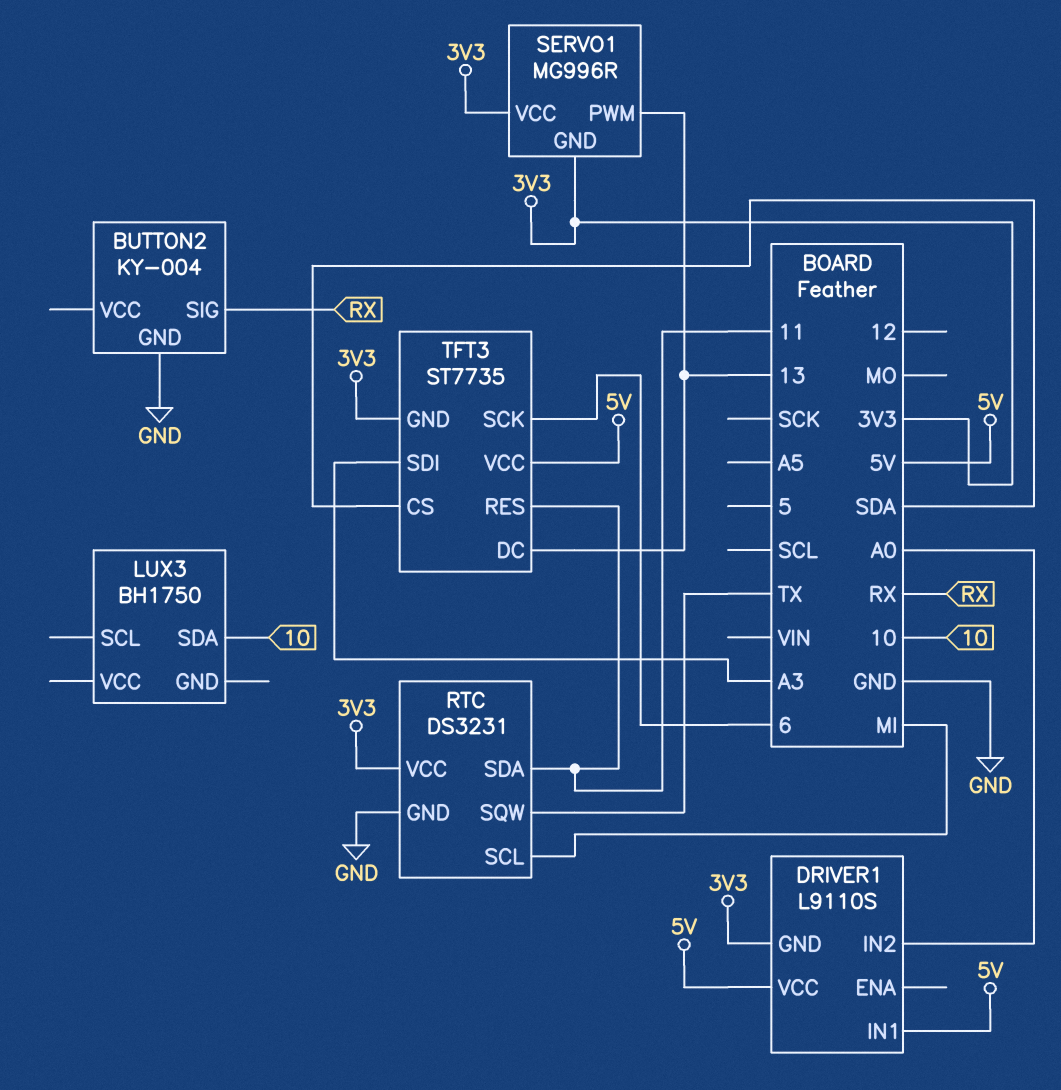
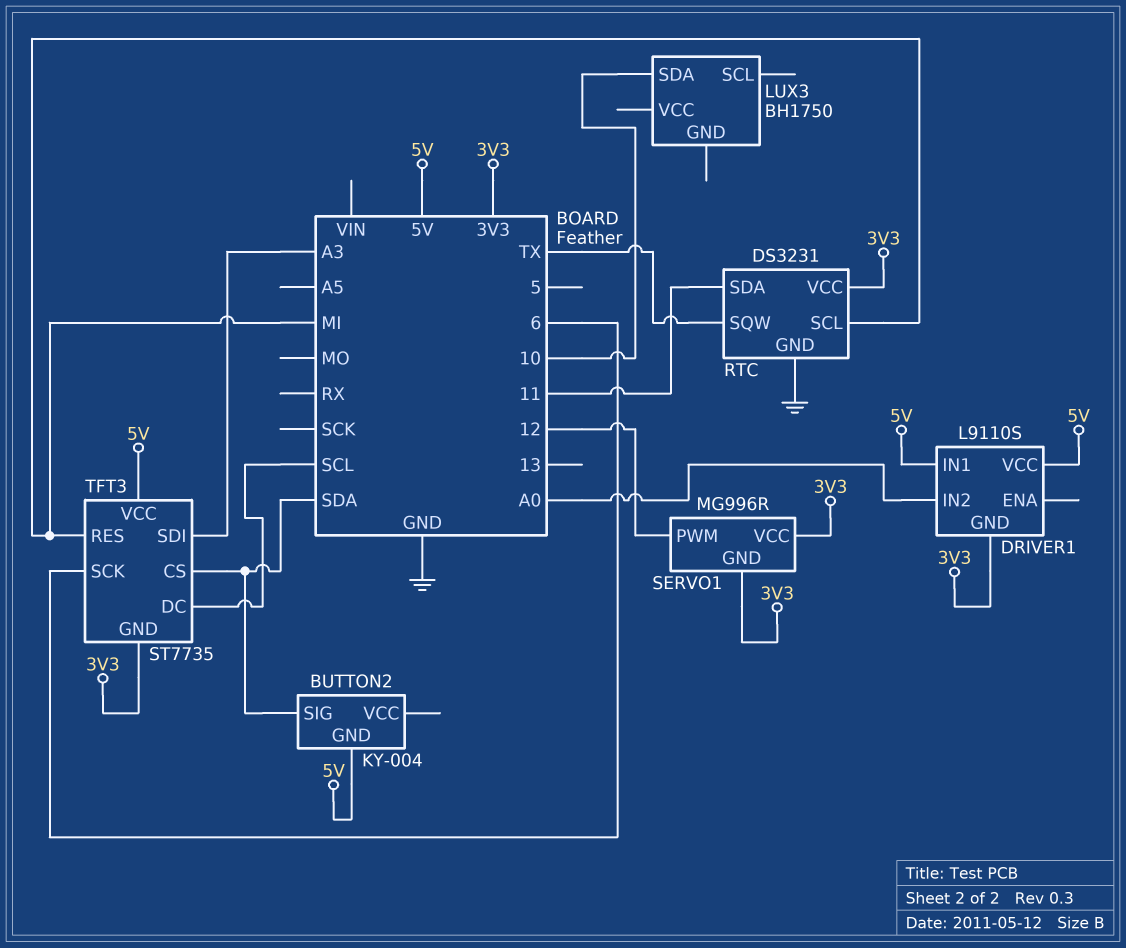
BUTTON2 pin GND: GND -> 5V
BUTTON2 pin SIG: RX -> SDA
SERVO1 pin PWM: 13 -> 12
TFT3 pin DC: 13 -> SCL
TFT3 pin RES: 11 -> MI

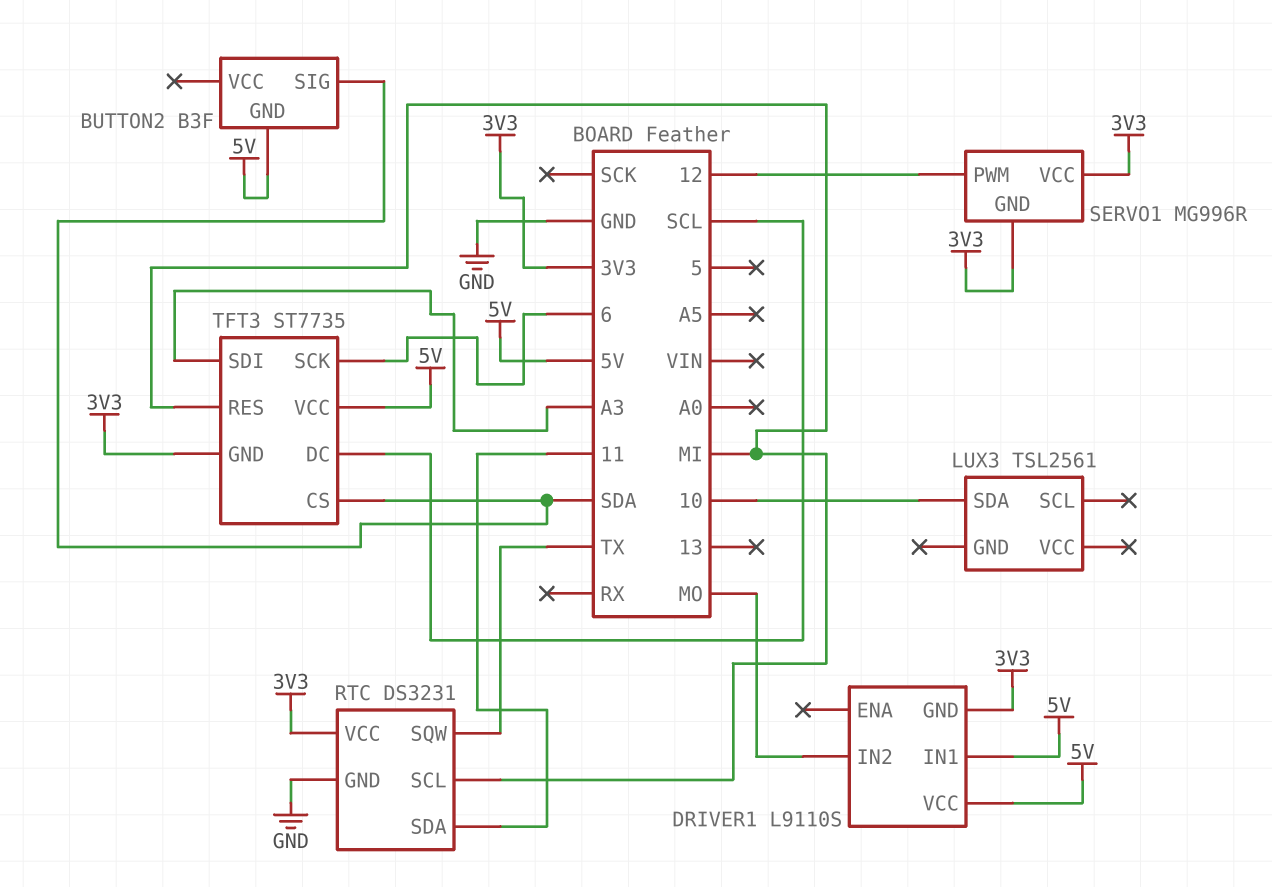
BUTTON2: KY-004 -> B3F
DRIVER1 pin IN2: A0 -> MO
LUX3: BH1750 -> TSL2561

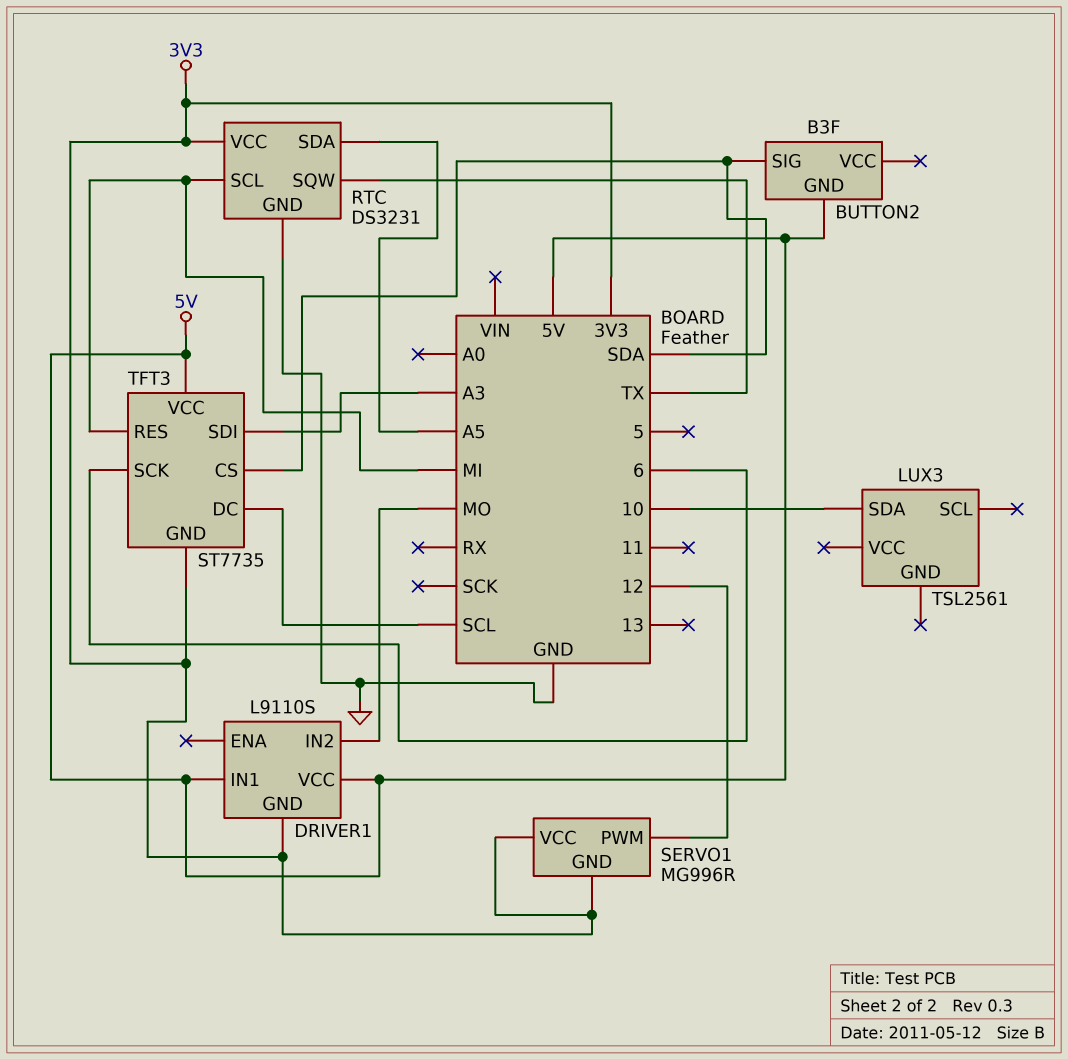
RTC pin SDA: 11 -> A5

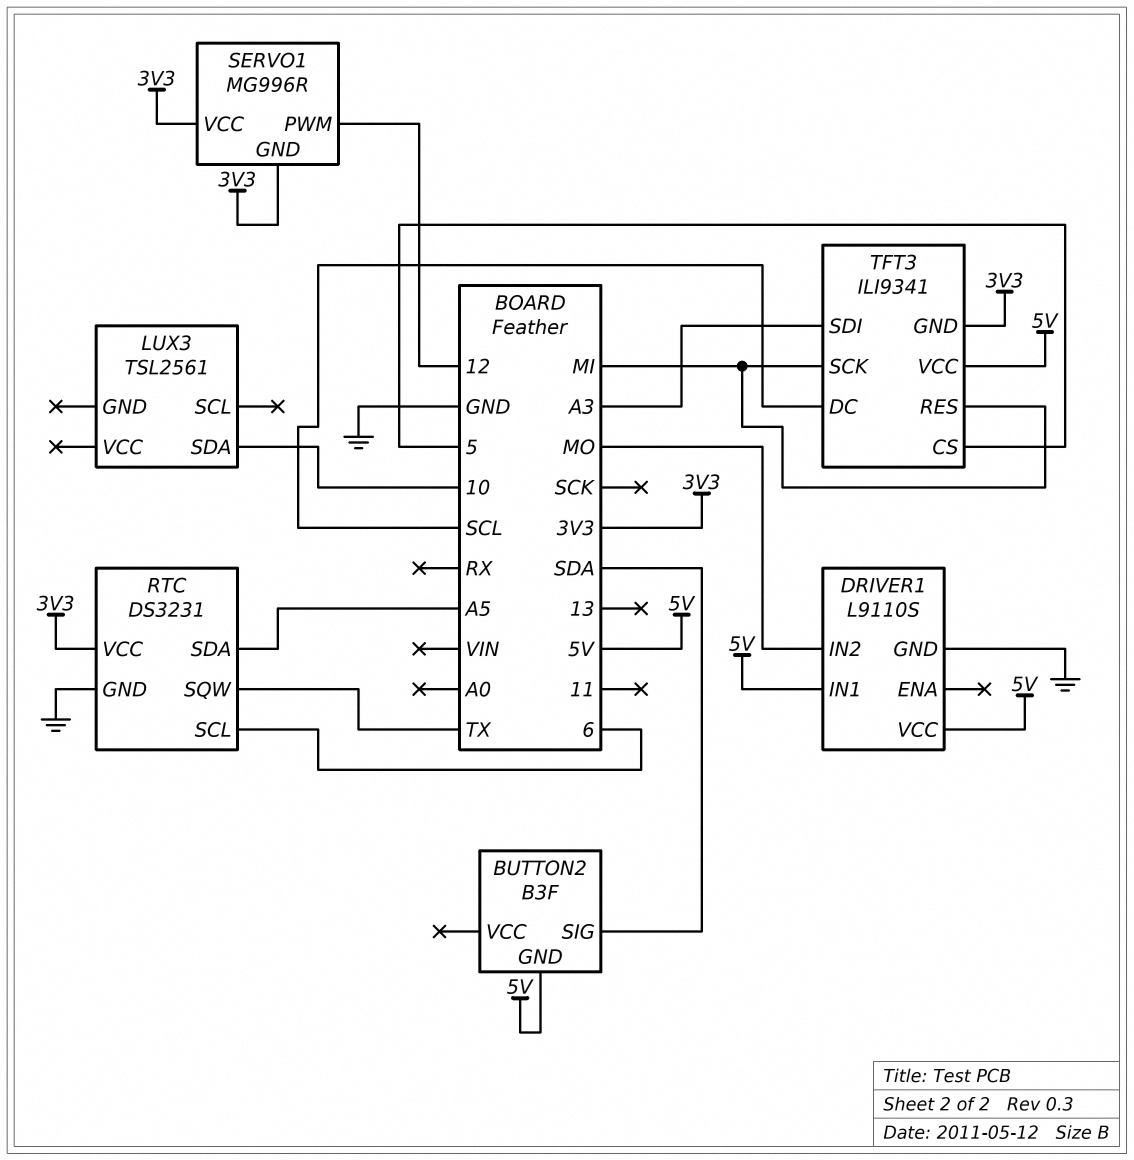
DRIVER1 pin GND: 3V3 -> GND
RTC pin SCL: MI -> 6
TFT3: ST7735 -> ILI9341
TFT3 pin CS: SDA -> 5
TFT3 pin SCK: 6 -> MI

